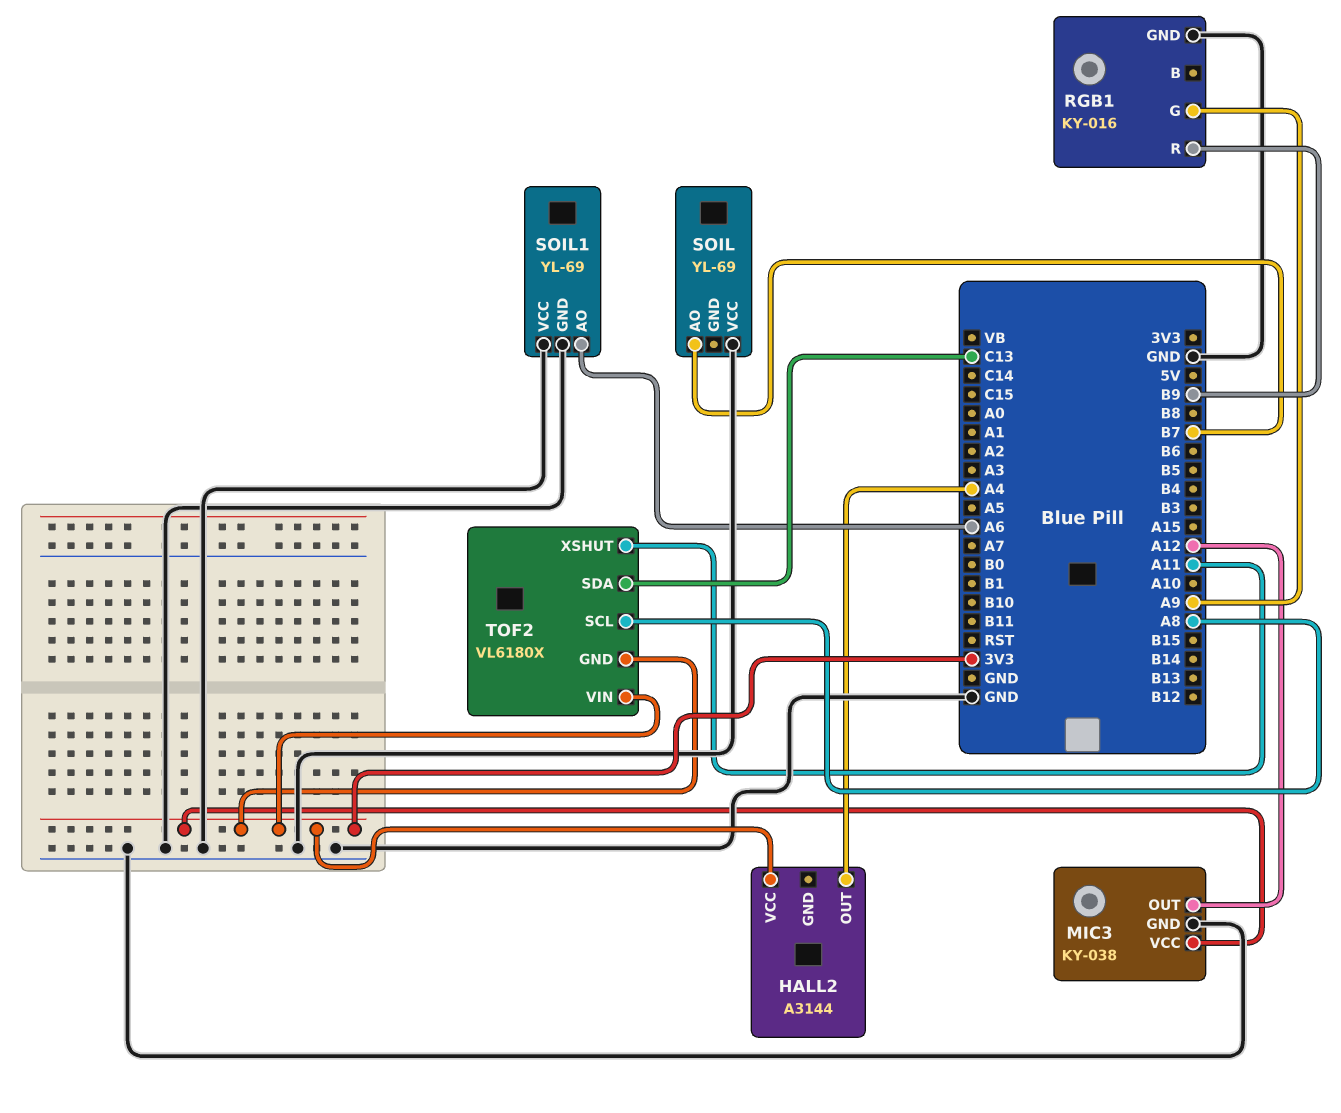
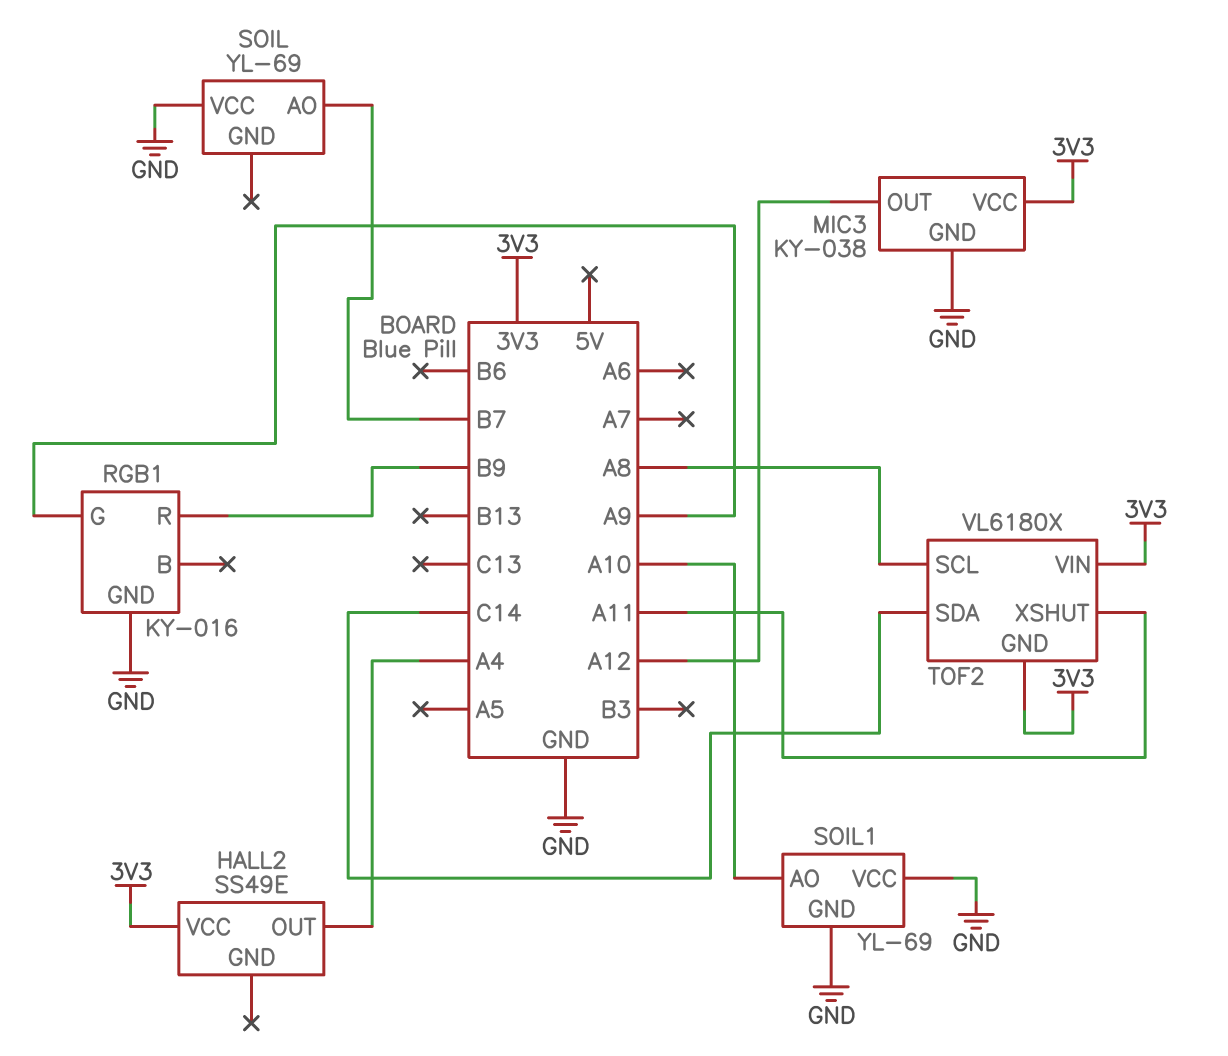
HALL2: A3144 -> SS49E
SOIL1 pin AO: A6 -> A10
TOF2 pin SDA: C13 -> C14

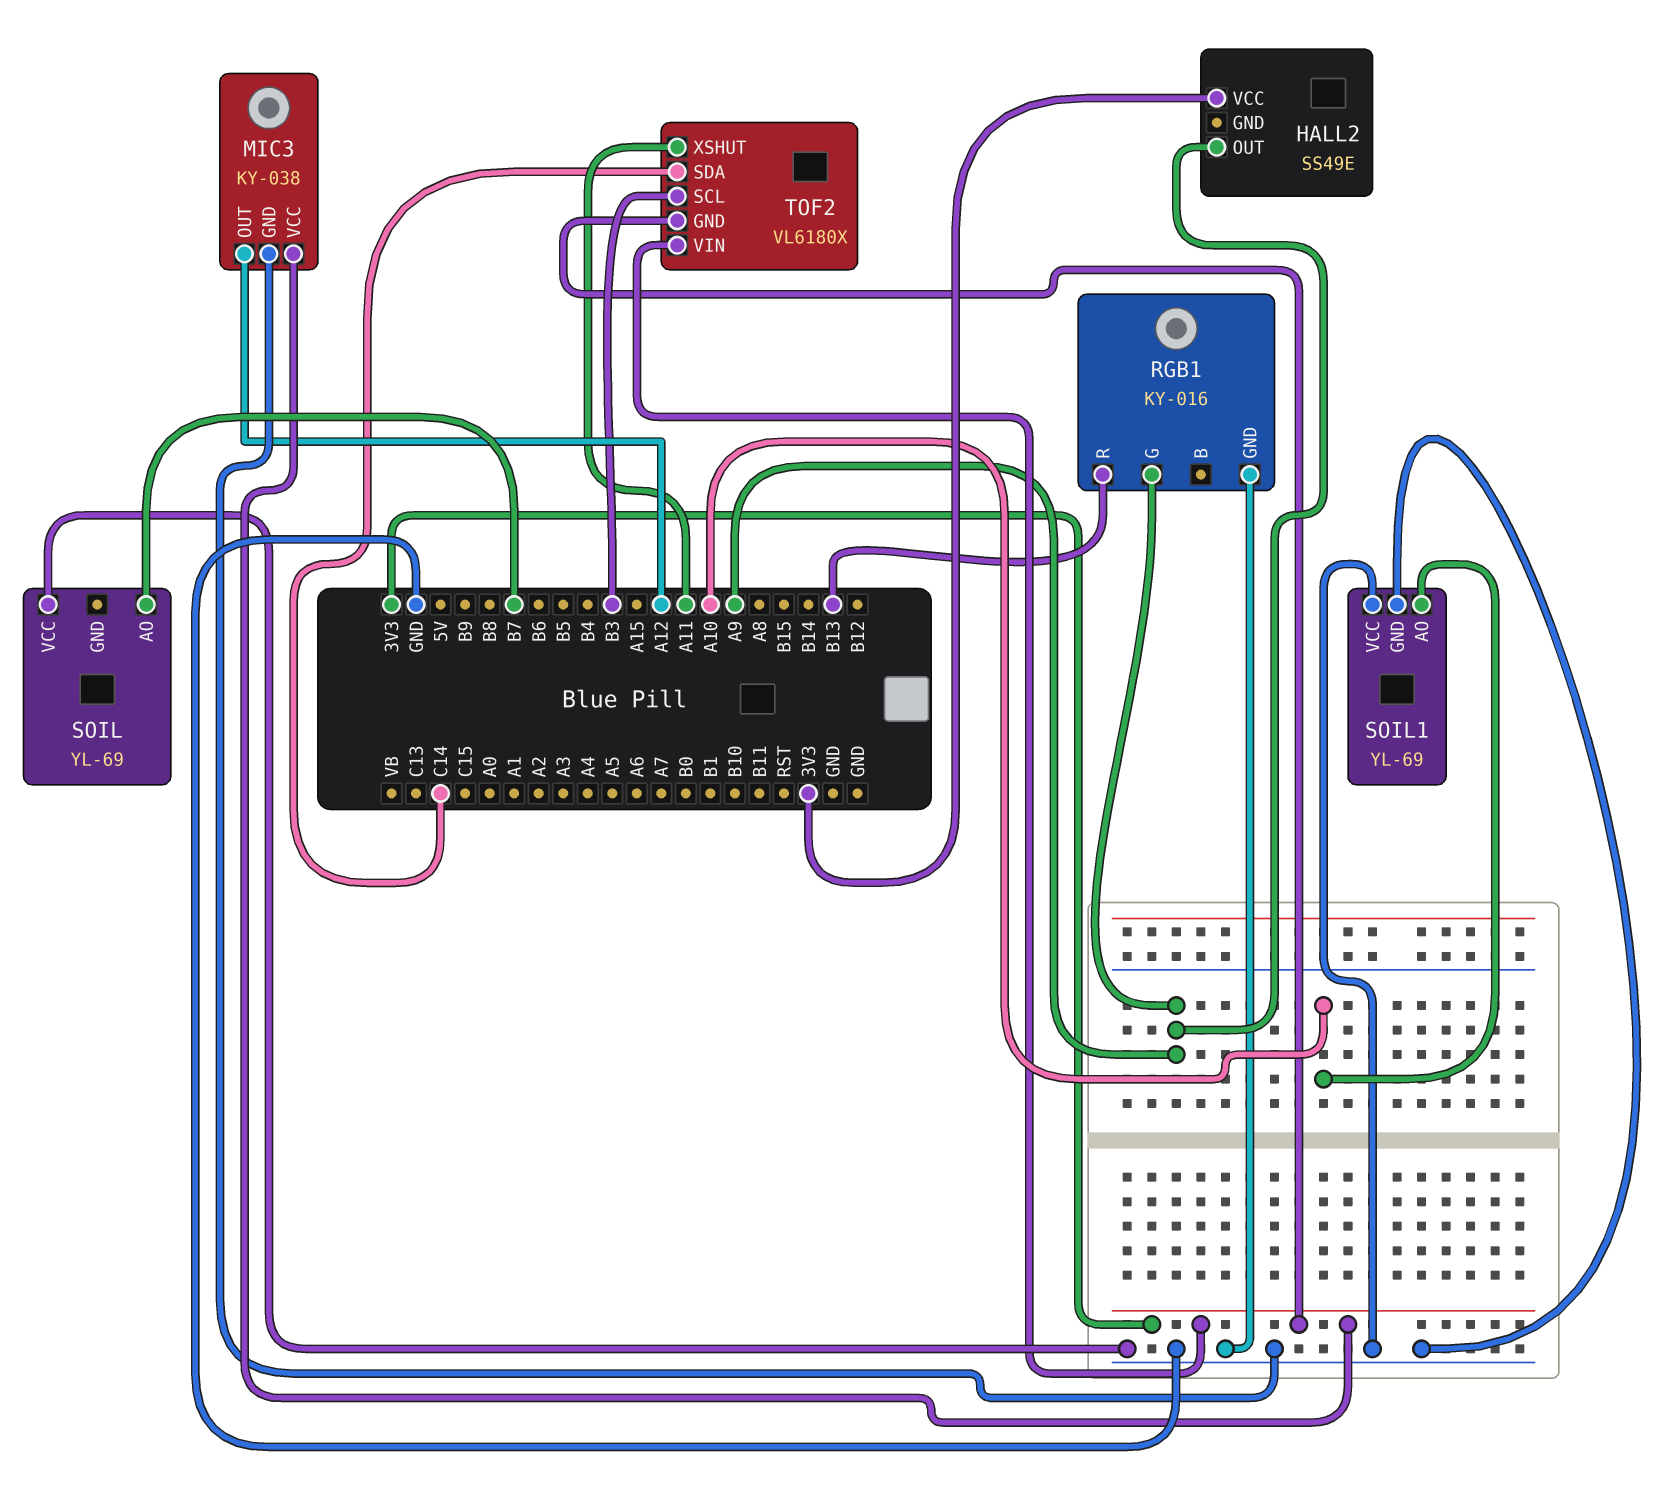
HALL2 pin OUT: A4 -> A9
RGB1 pin R: B9 -> B13
TOF2 pin SCL: A8 -> B3

